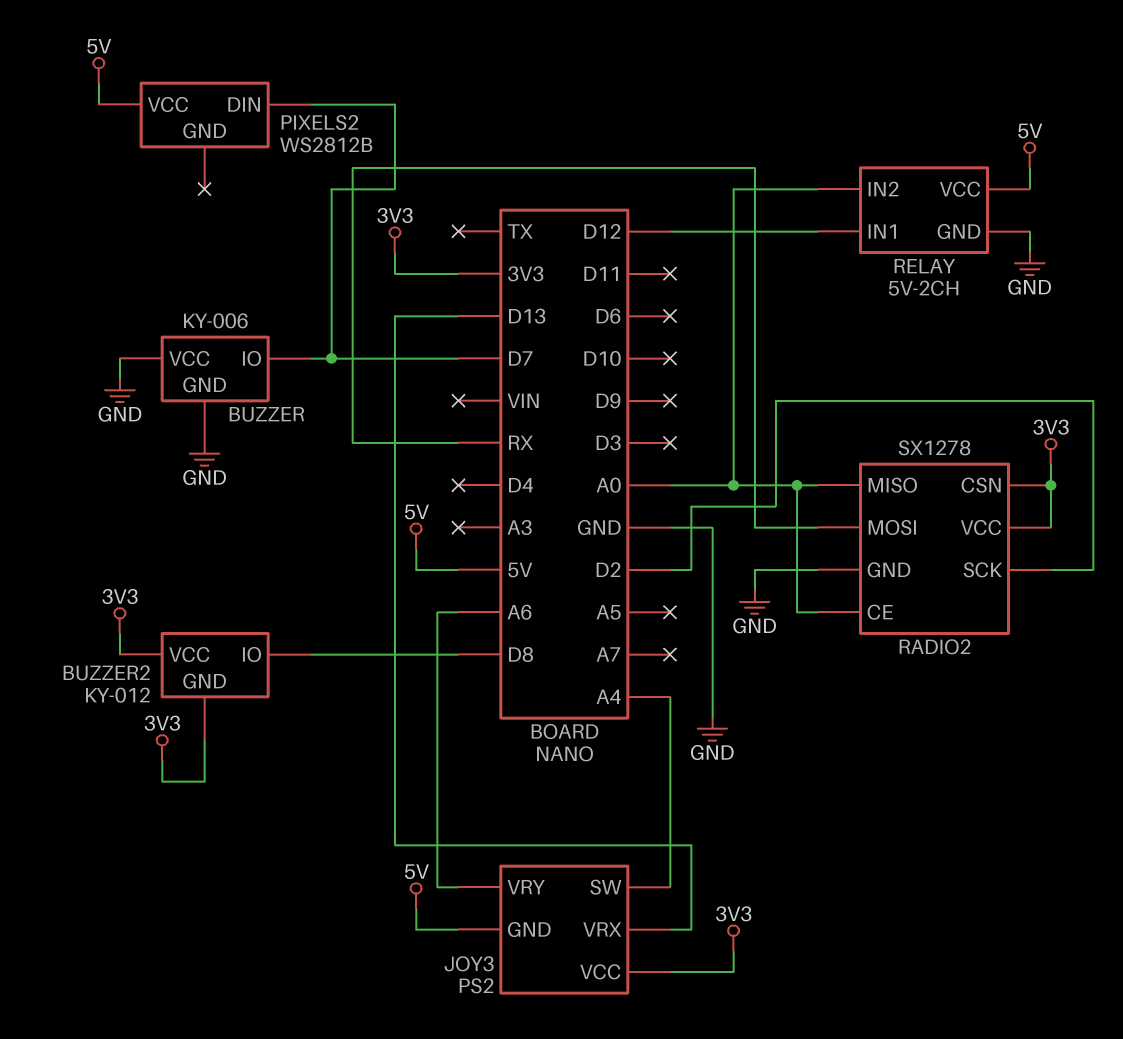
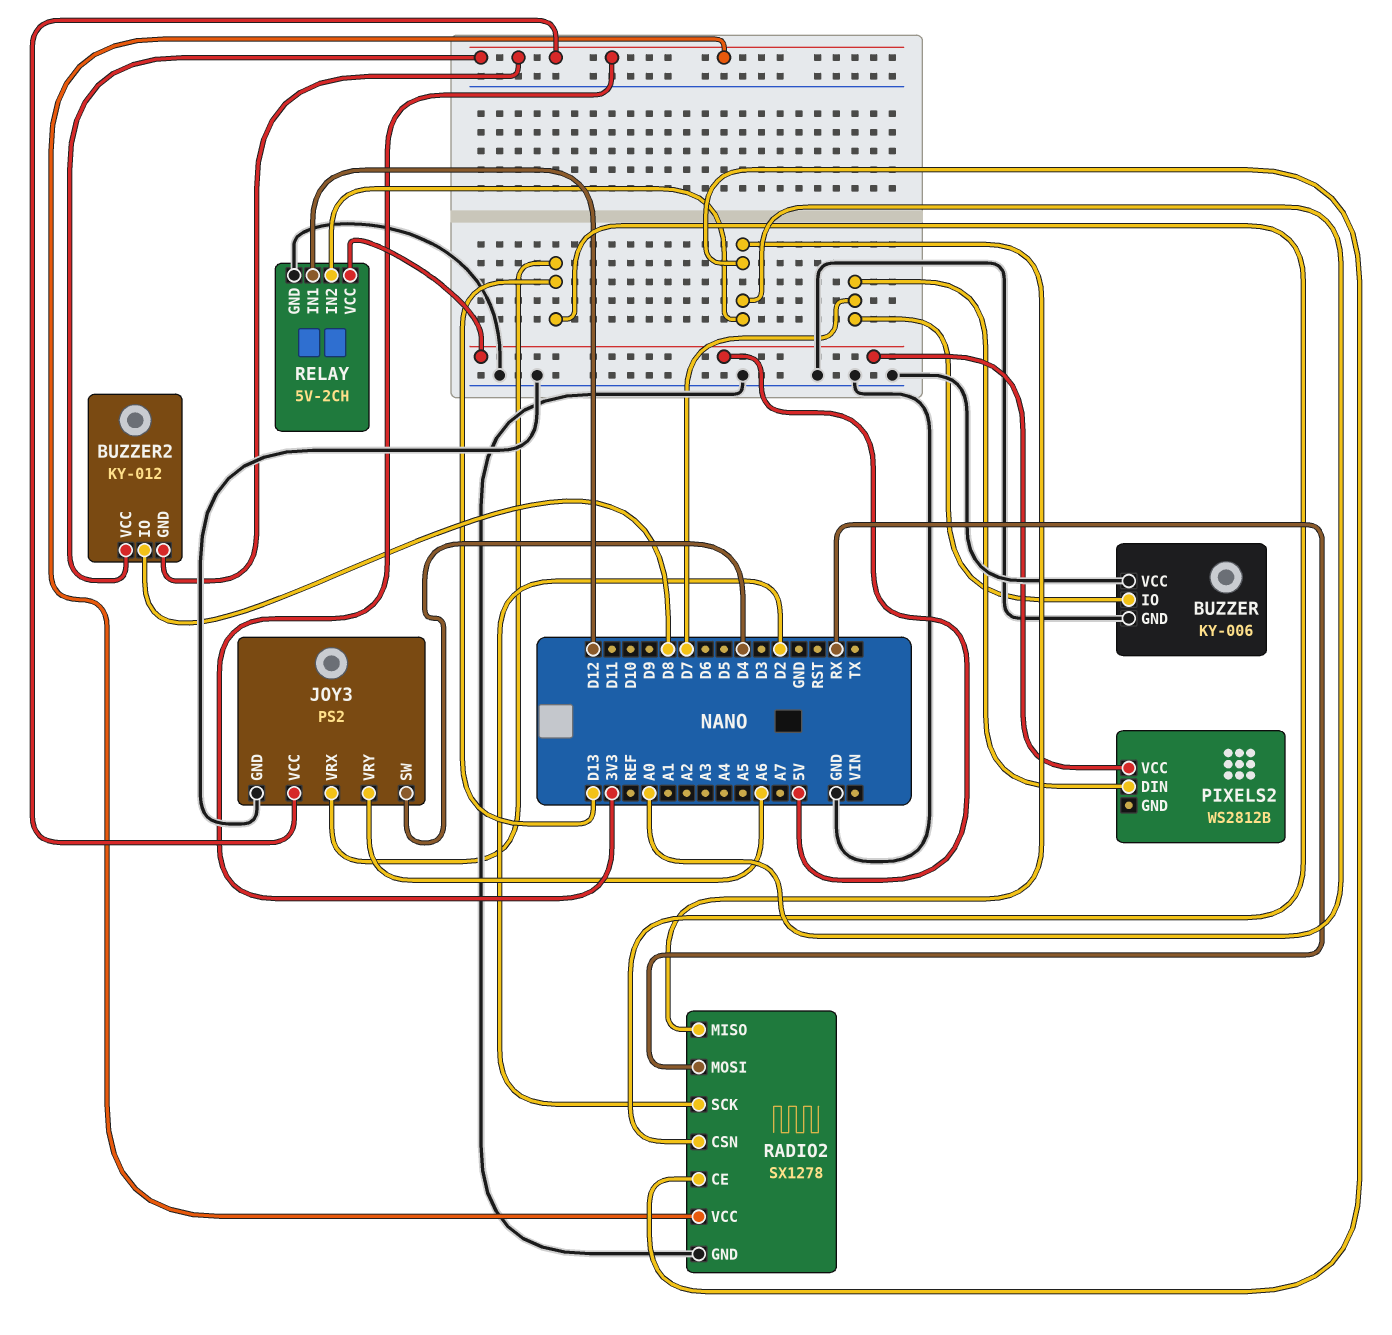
JOY3 pin GND: 5V -> GND
JOY3 pin SW: A4 -> D4
RADIO2 pin CSN: 3V3 -> D13

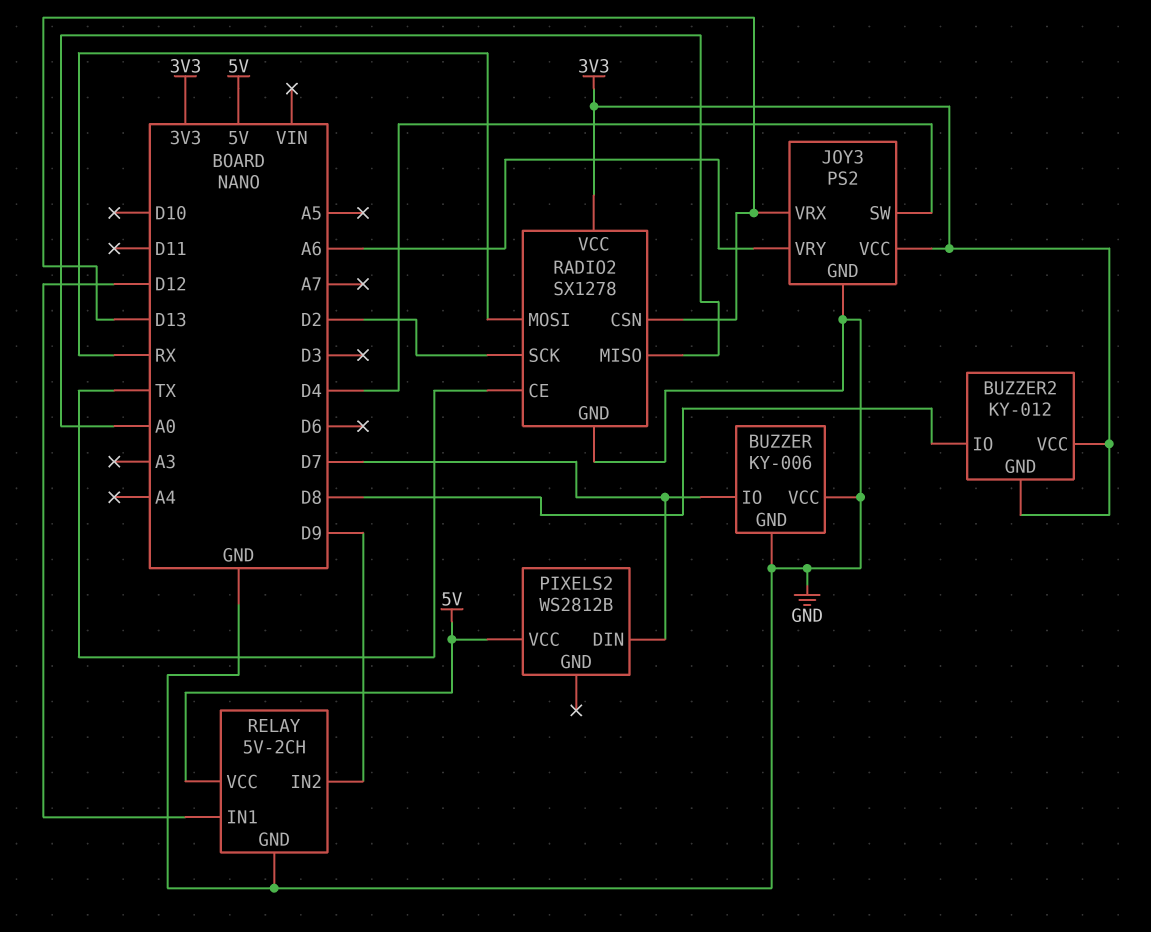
RADIO2 pin CE: A0 -> TX
RELAY pin IN2: A0 -> D9

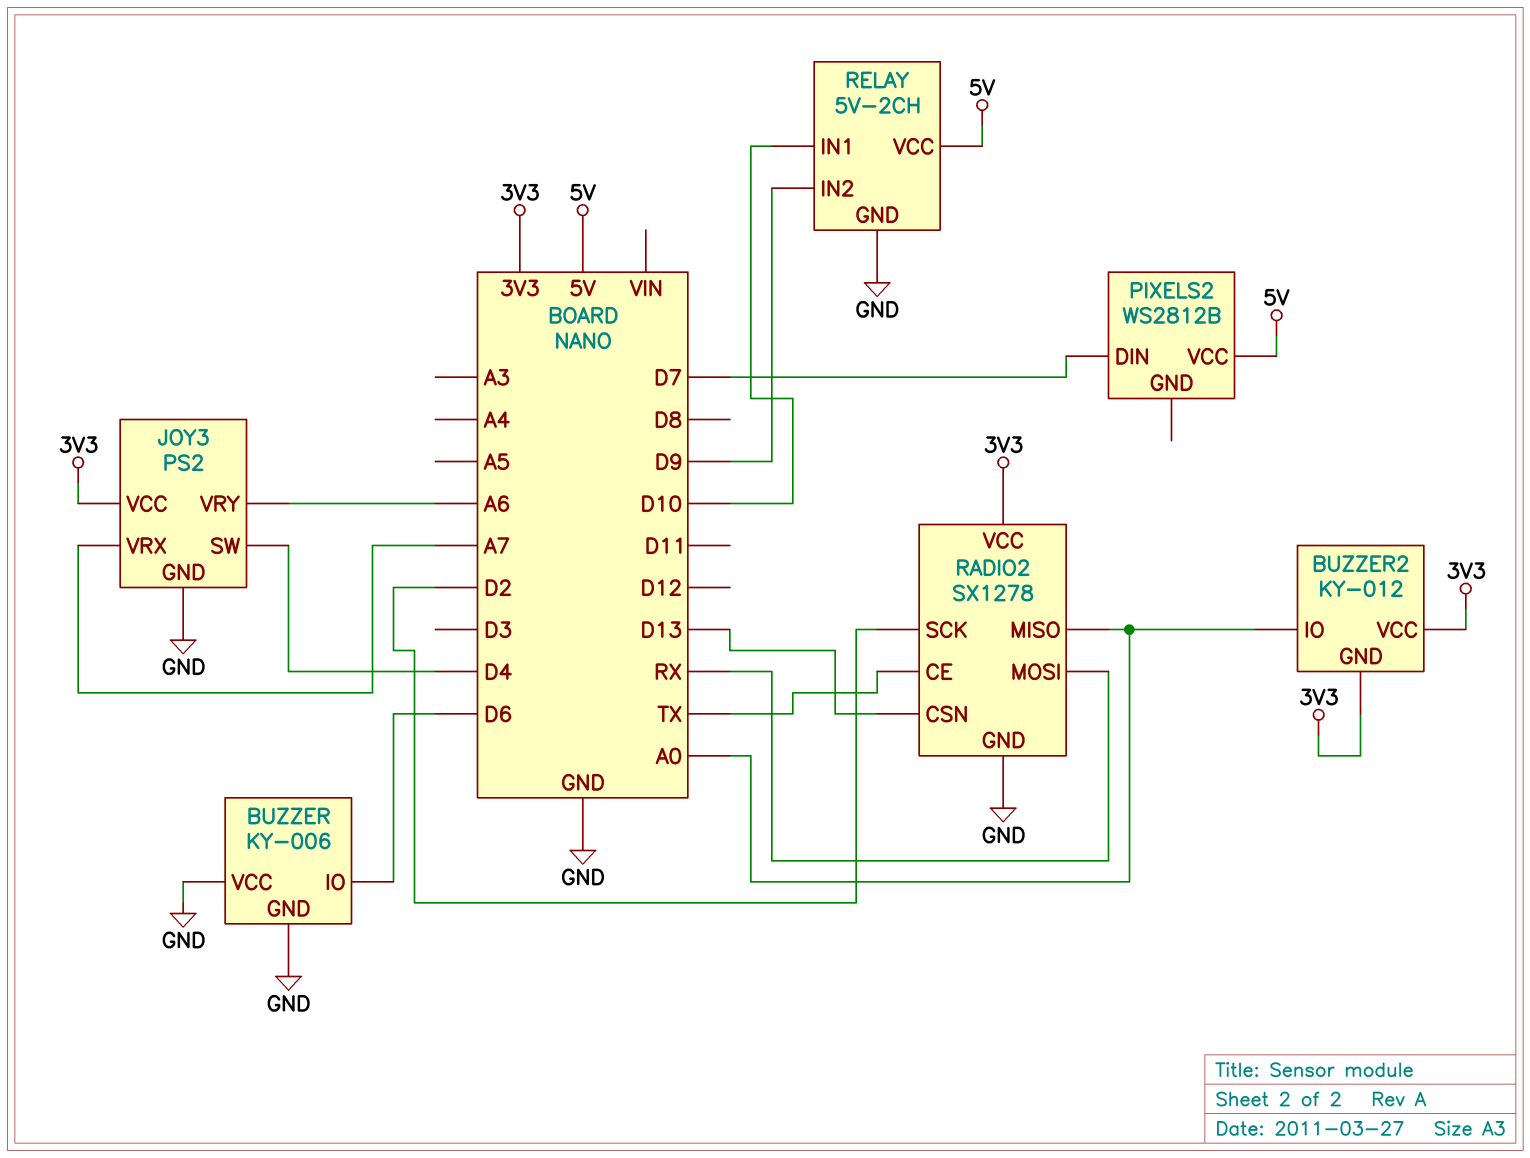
BUZZER pin IO: D7 -> D6
BUZZER2 pin IO: D8 -> A0
JOY3 pin VRX: D13 -> A7
RELAY pin IN1: D12 -> D10

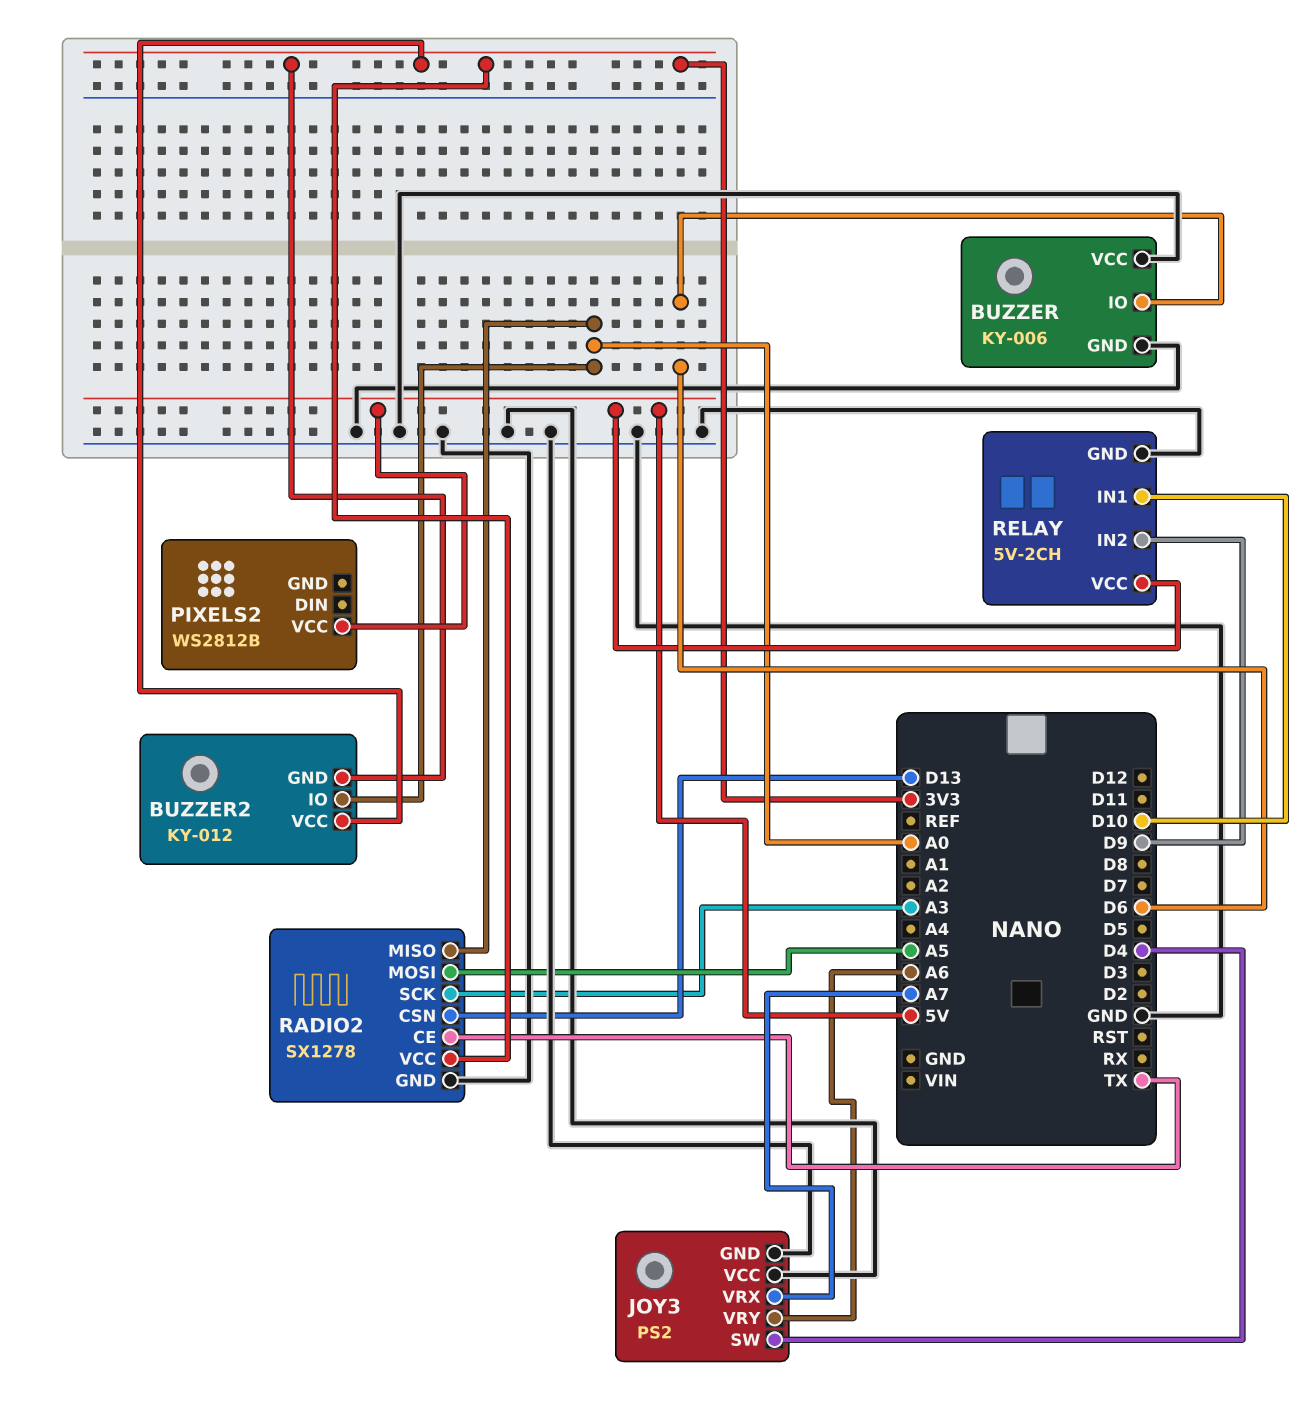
JOY3 pin VCC: 3V3 -> GND
PIXELS2 pin DIN: D7 -> none
RADIO2 pin MOSI: RX -> A5
RADIO2 pin SCK: D2 -> A3

